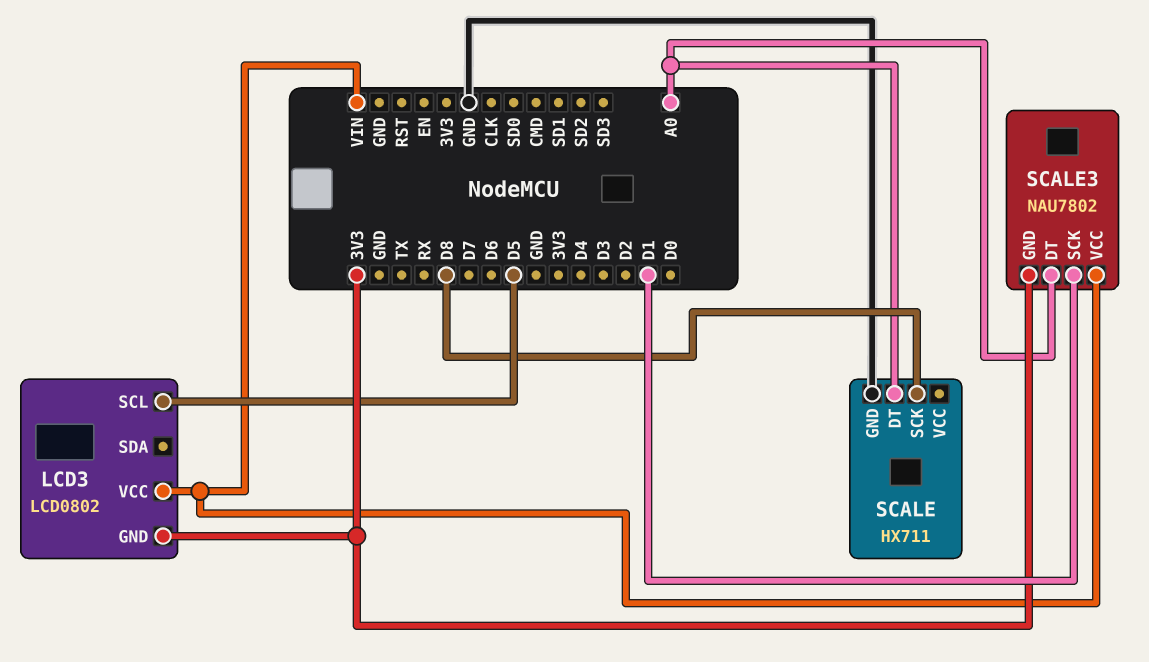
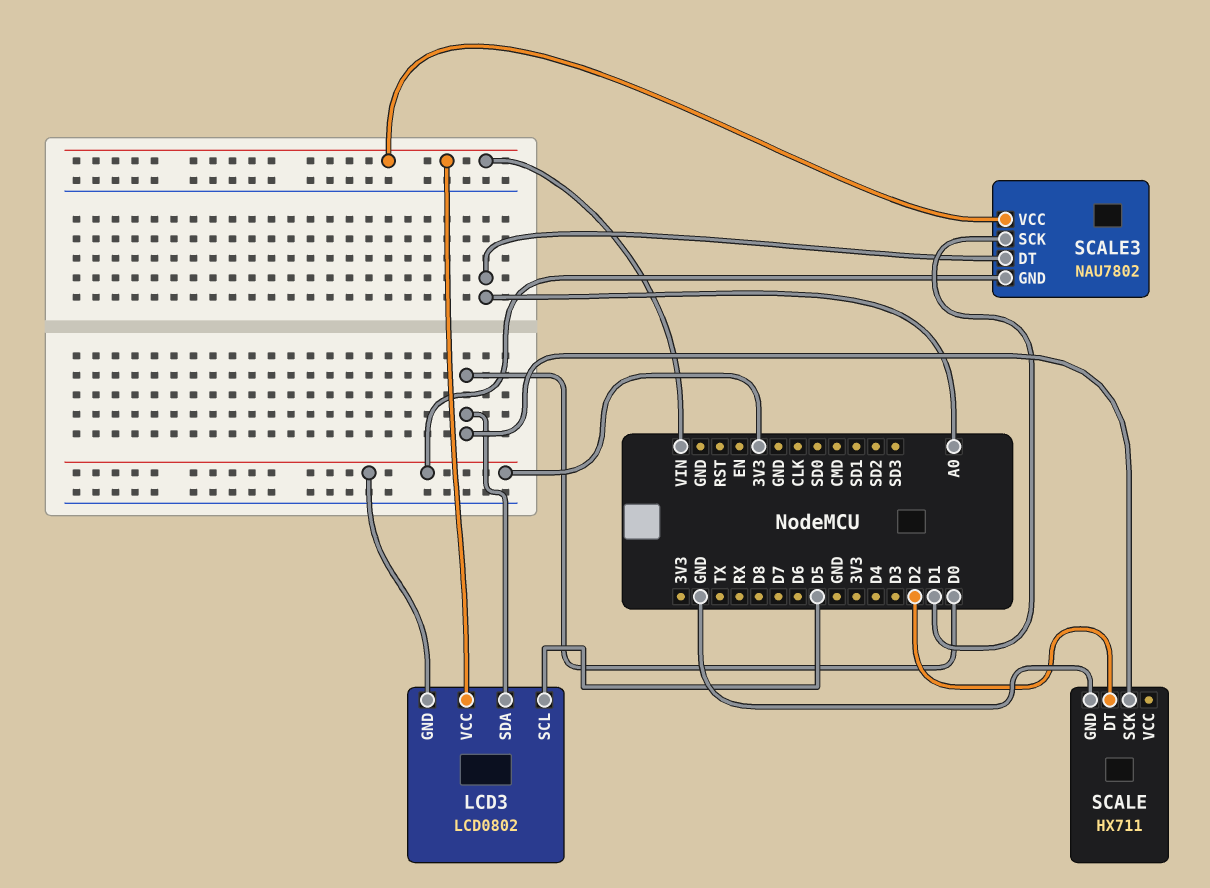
LCD3 pin SDA: none -> D0
SCALE pin DT: A0 -> D2
SCALE pin SCK: D8 -> D0

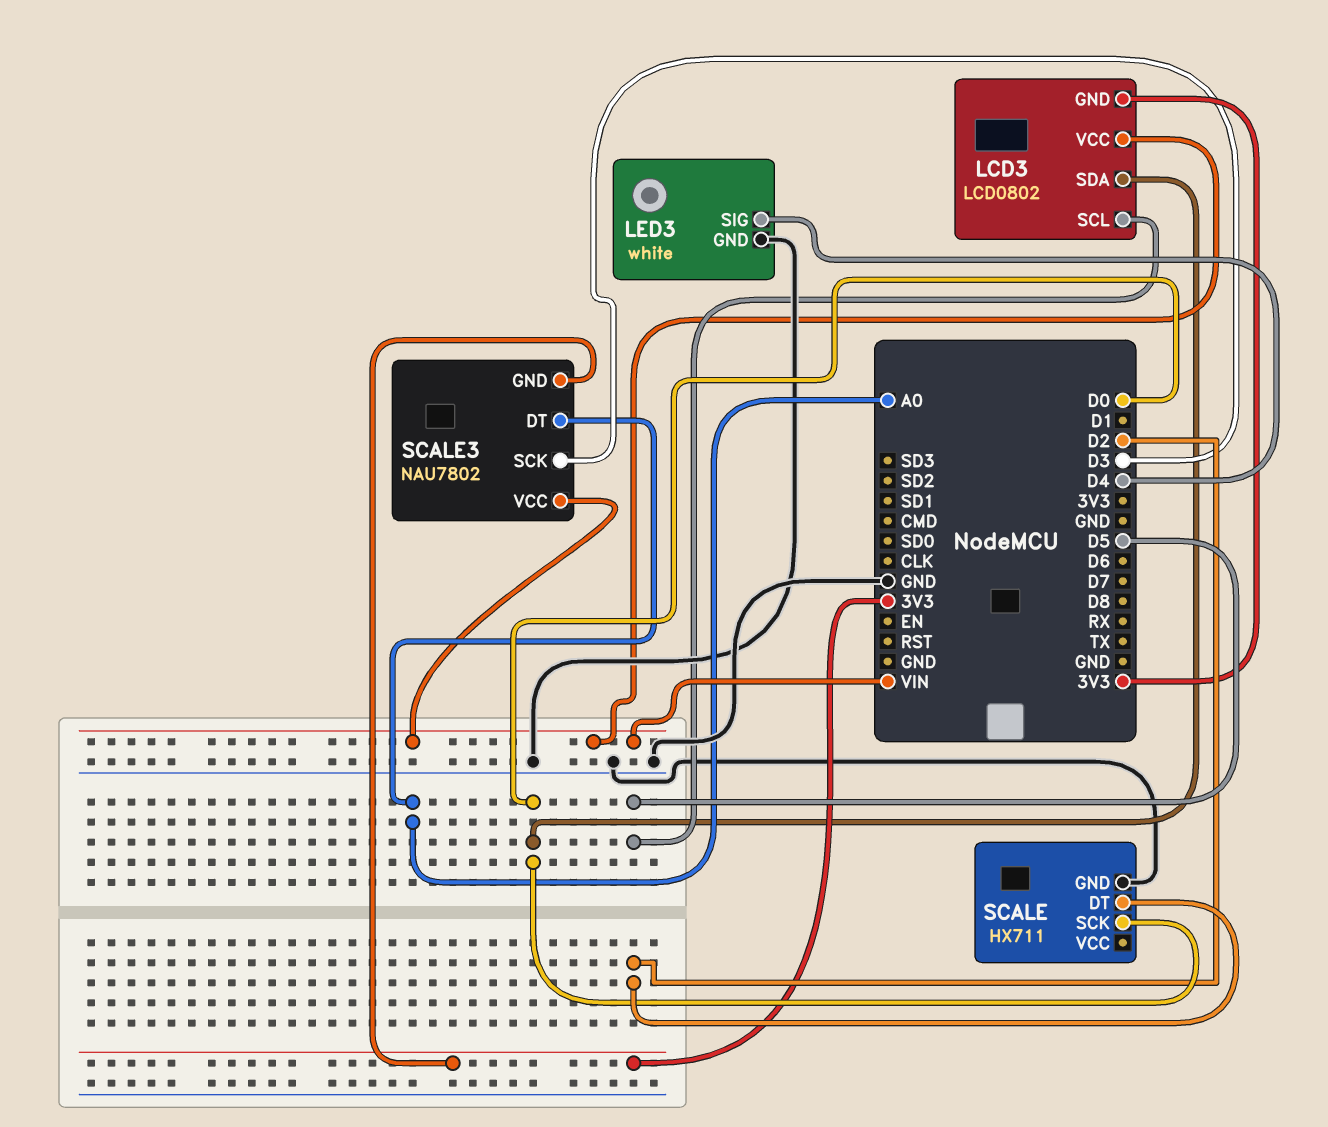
LED3: none -> white
LED3 pin GND: none -> GND
LED3 pin SIG: none -> D4
SCALE3 pin SCK: D1 -> D3

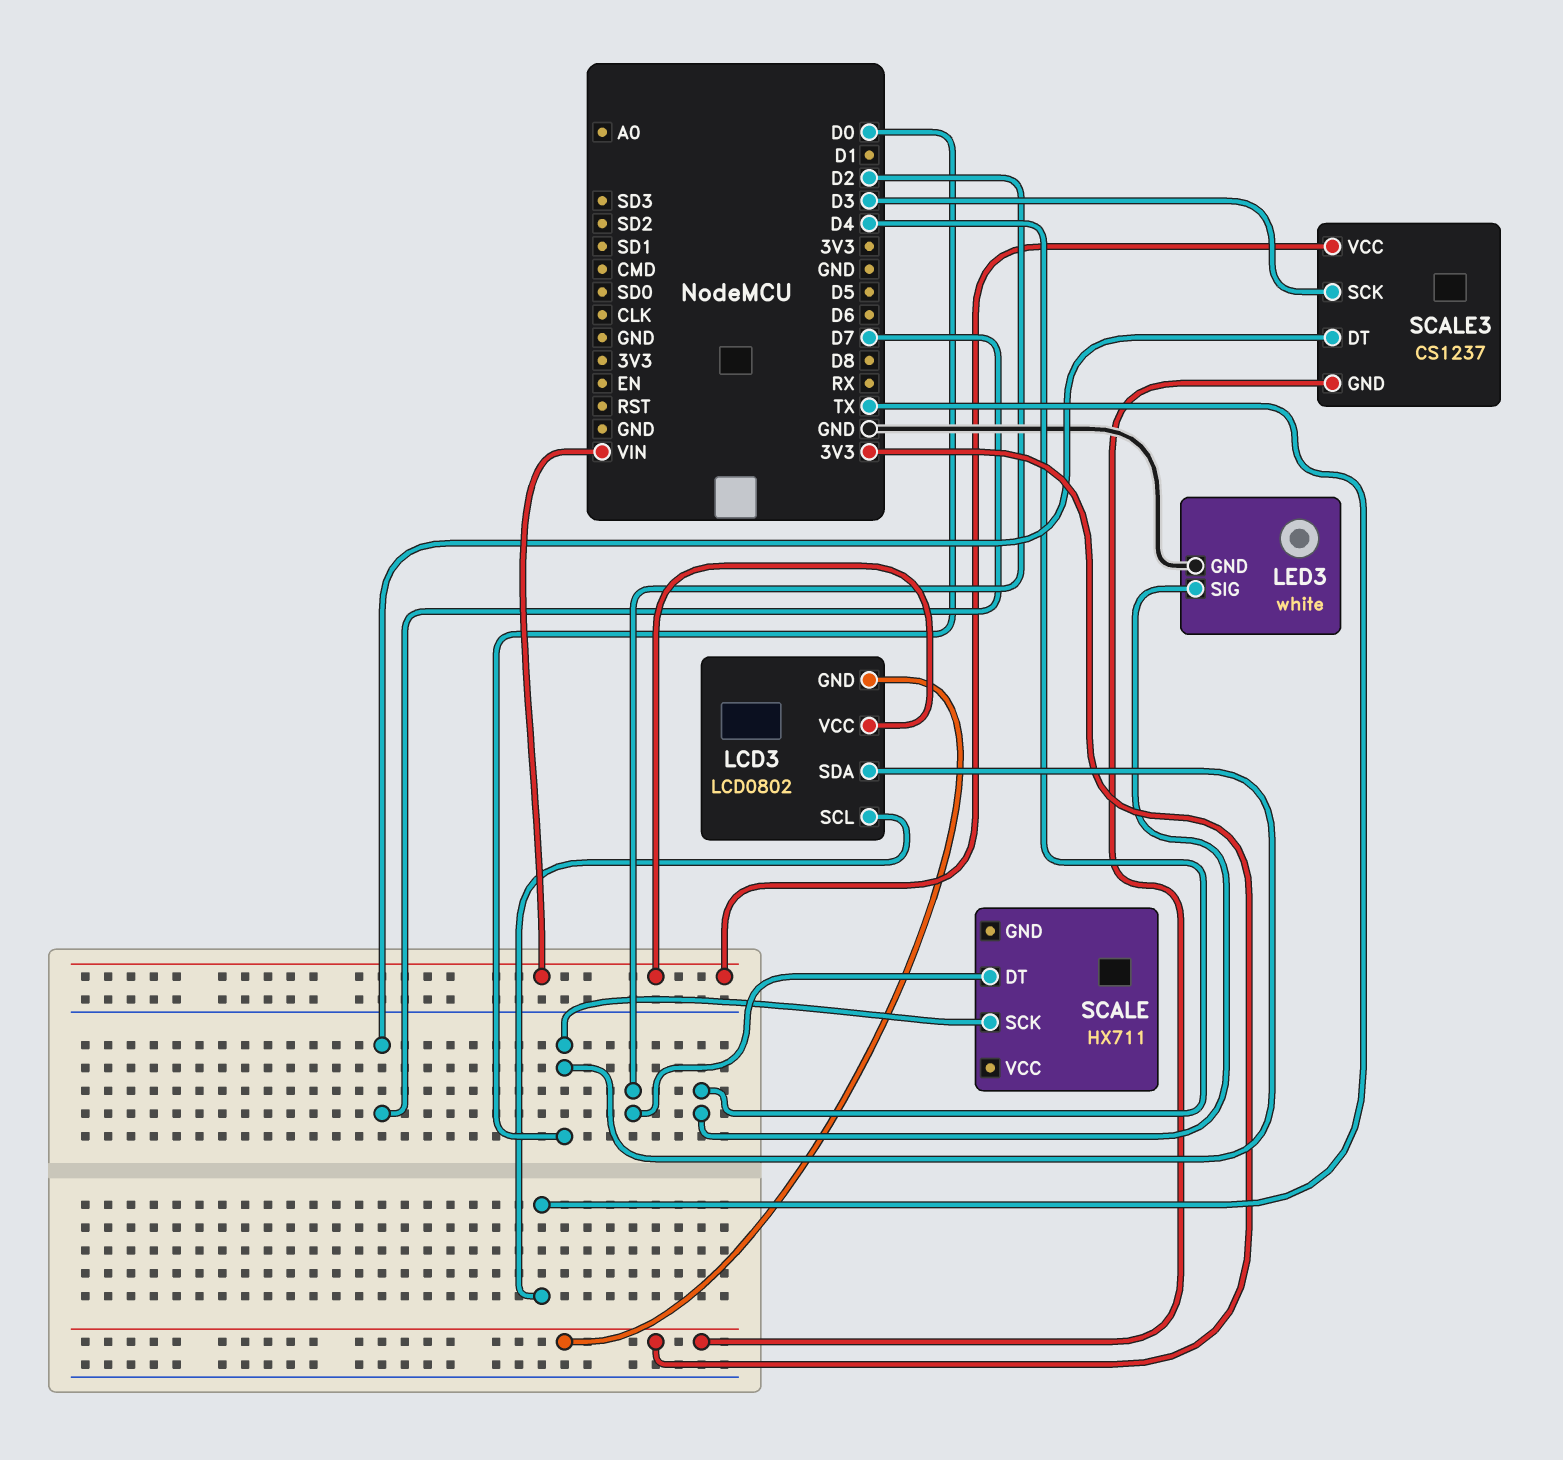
LCD3 pin SCL: D5 -> TX
SCALE pin GND: GND -> none
SCALE3: NAU7802 -> CS1237
SCALE3 pin DT: A0 -> D7

